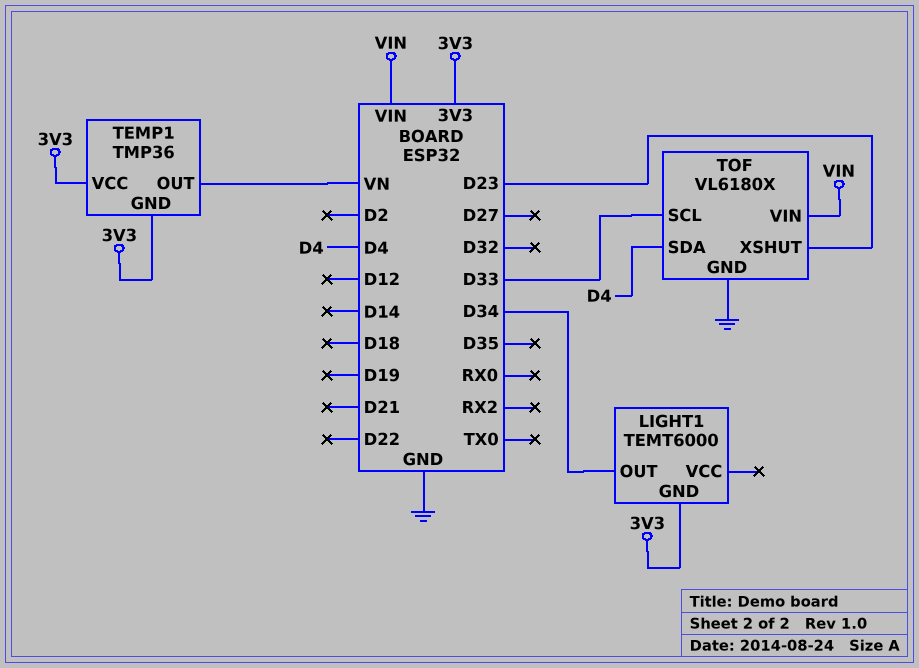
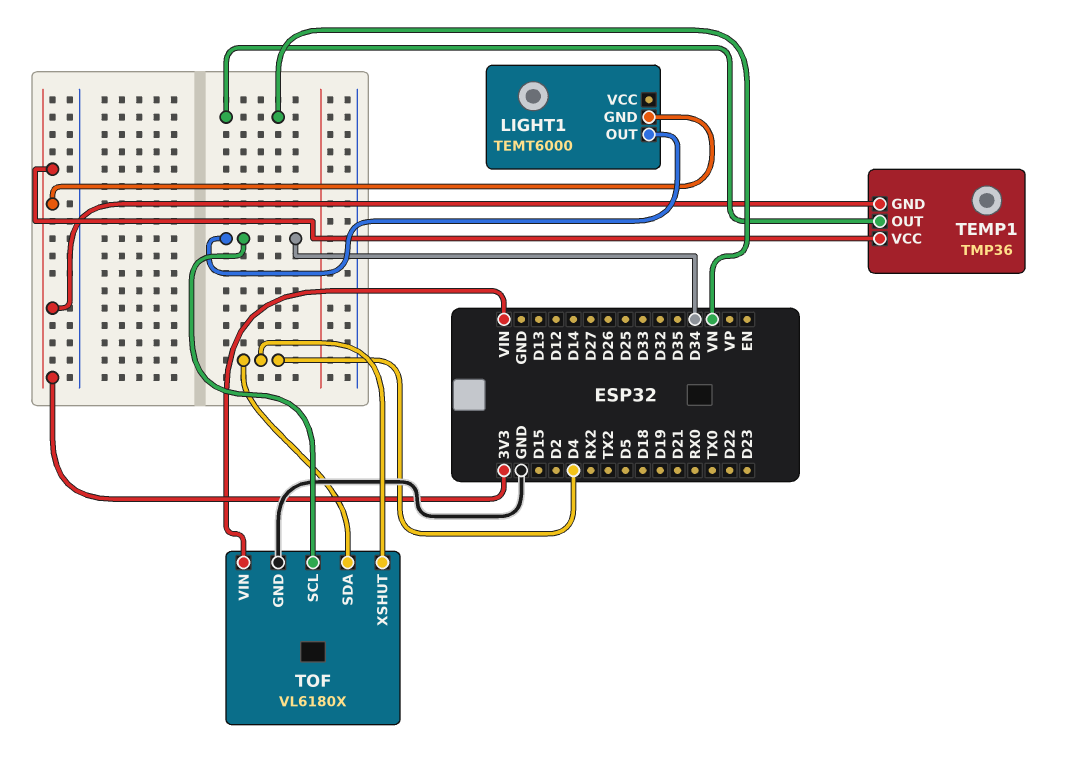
TOF pin SCL: D33 -> D34
TOF pin XSHUT: D23 -> D4

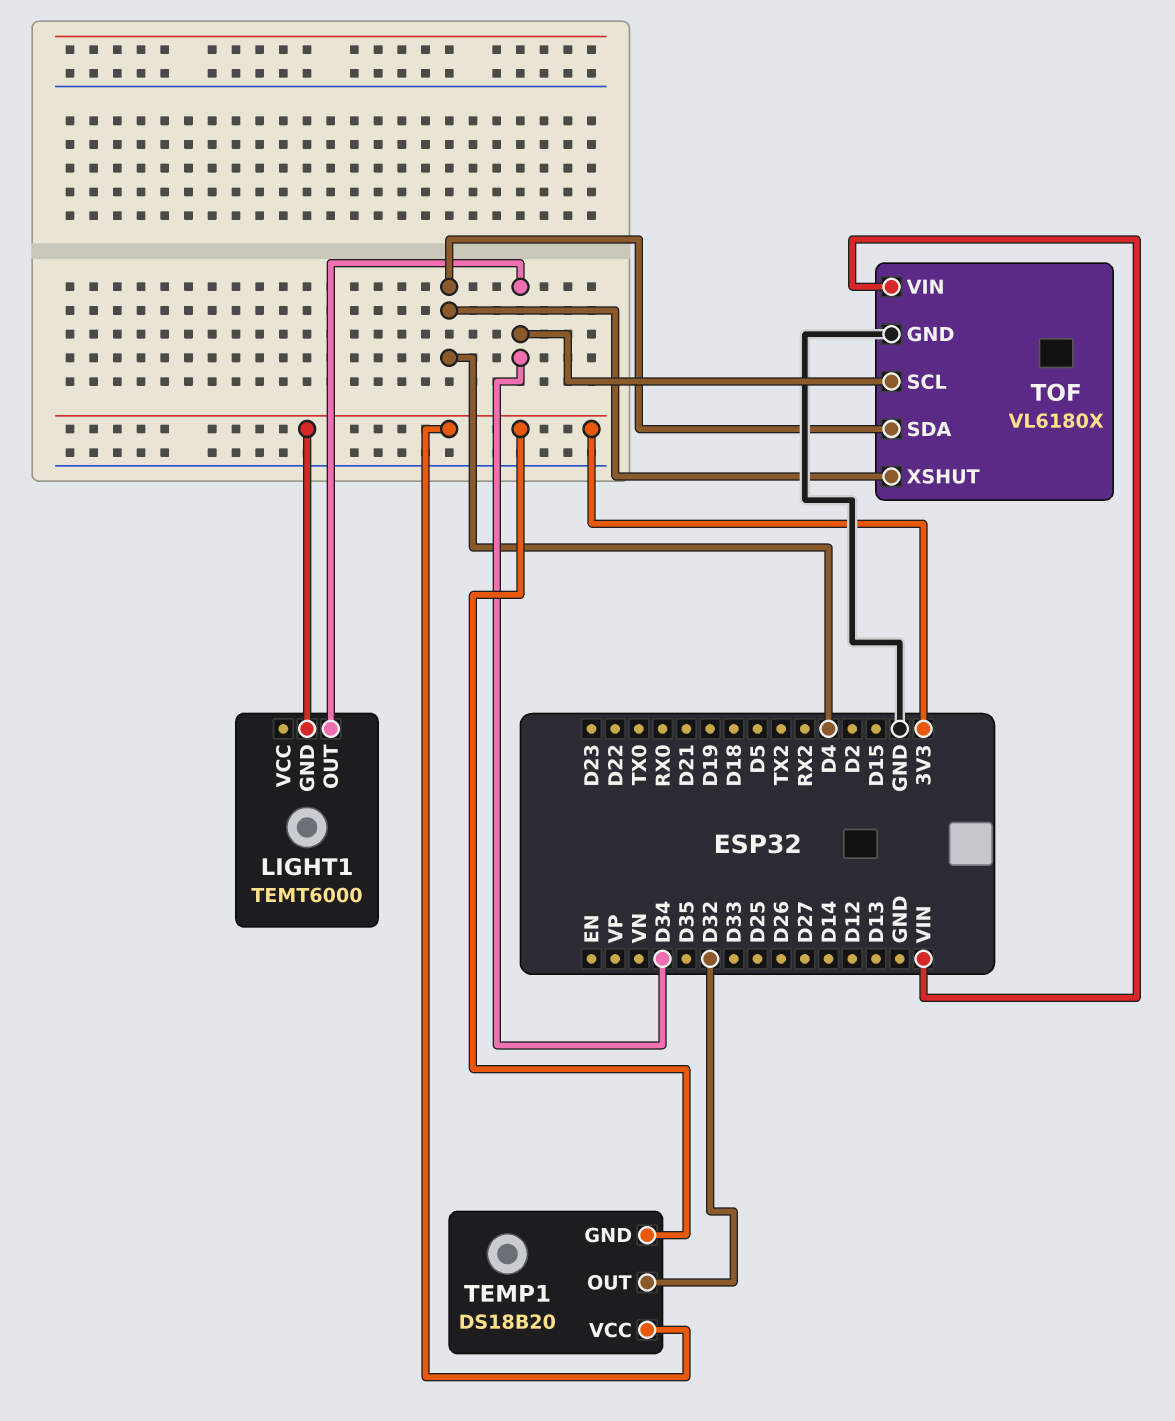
TEMP1: TMP36 -> DS18B20
TEMP1 pin OUT: VN -> D32

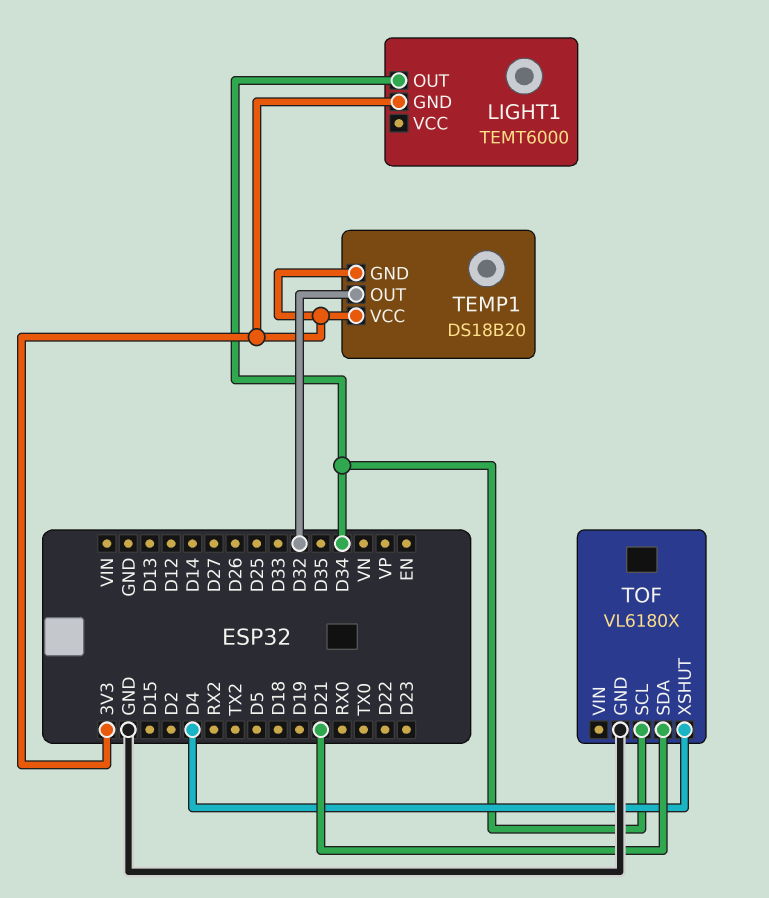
TOF pin SDA: D4 -> D21
TOF pin VIN: VIN -> none

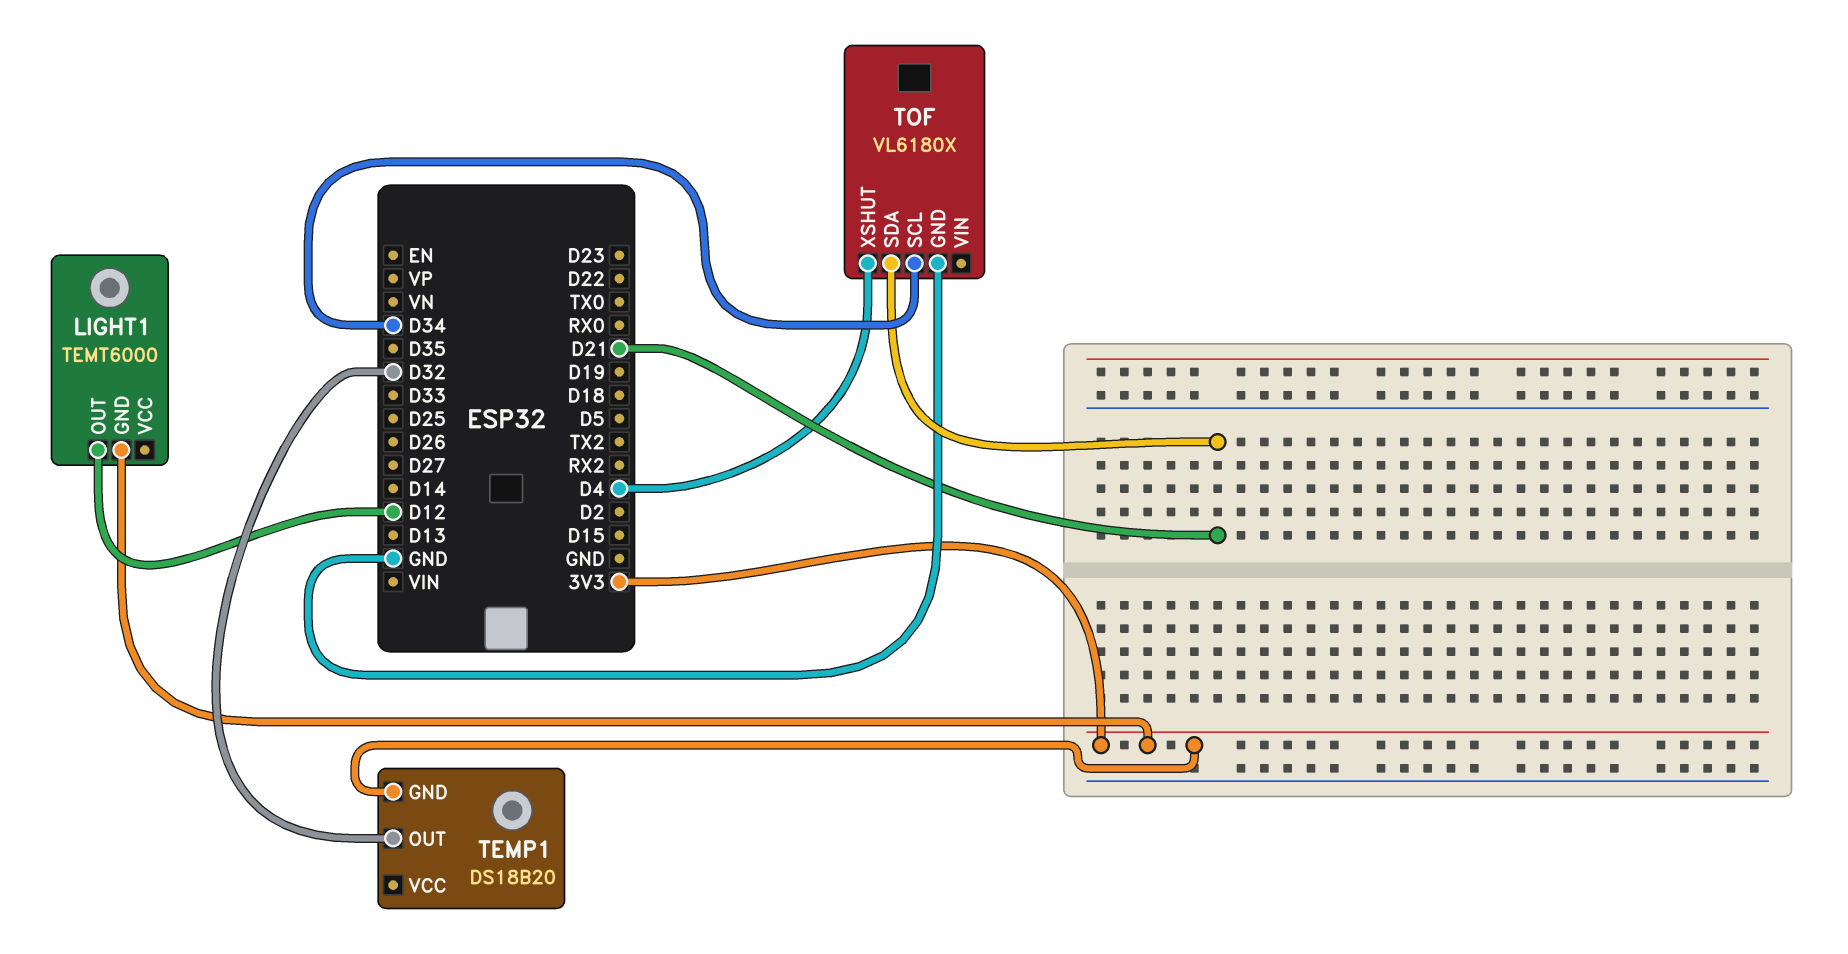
LIGHT1 pin OUT: D34 -> D12
TEMP1 pin VCC: 3V3 -> none

